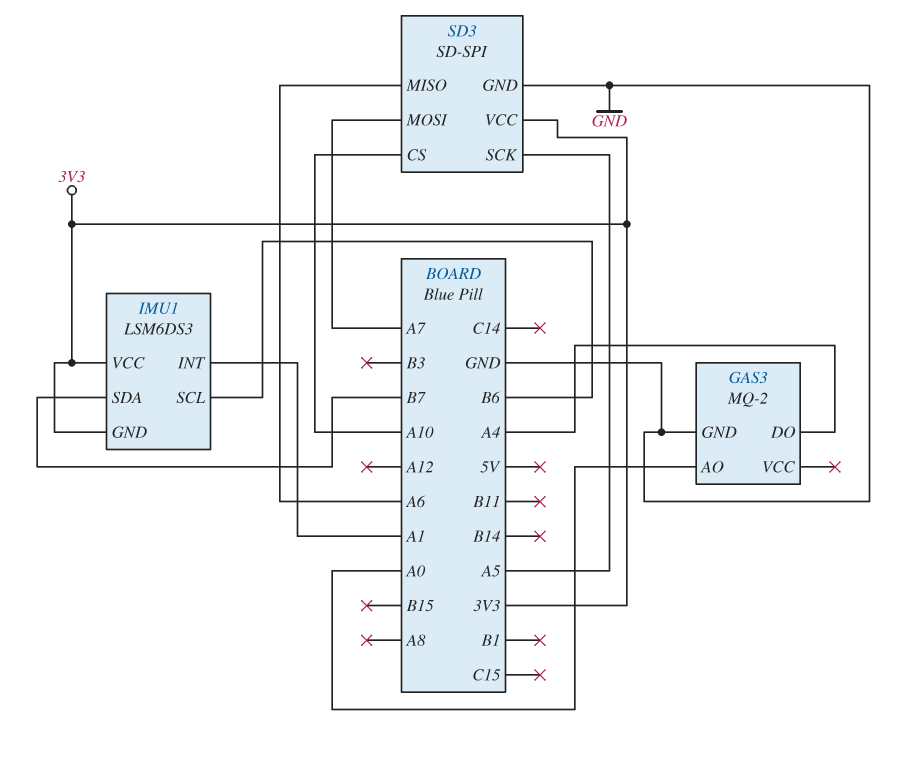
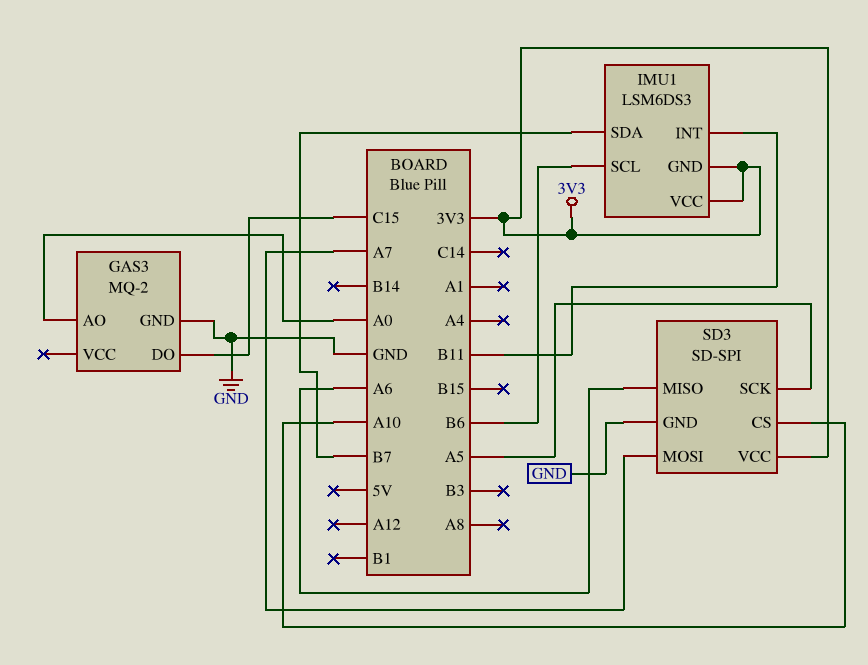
GAS3 pin DO: A4 -> C15
IMU1 pin INT: A1 -> B11

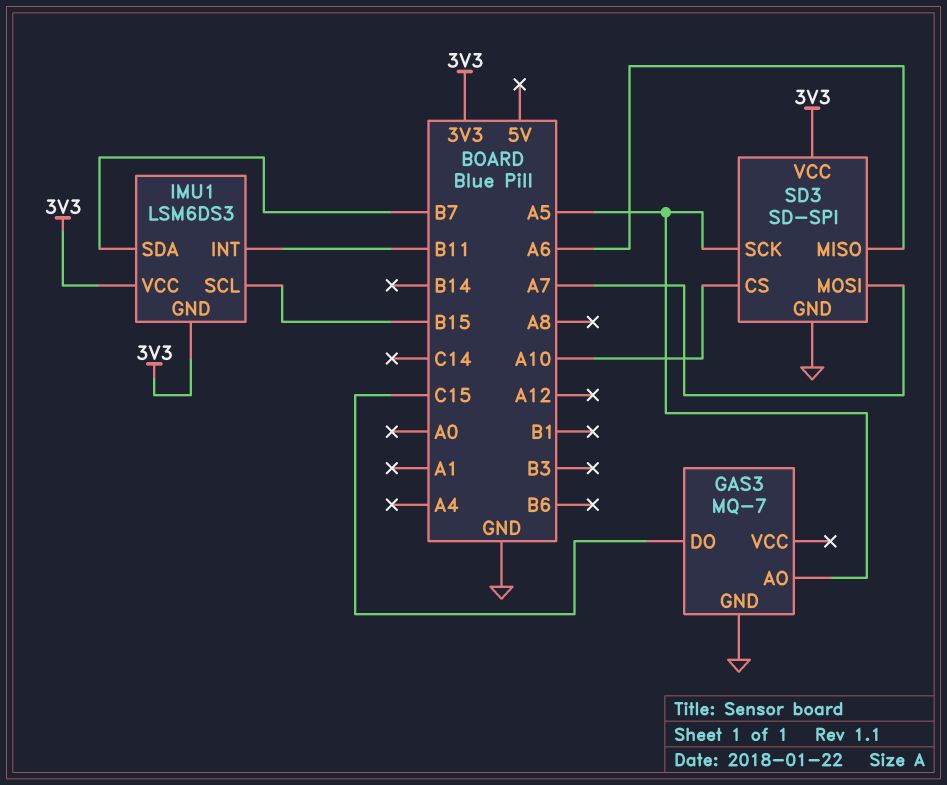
GAS3: MQ-2 -> MQ-7
GAS3 pin AO: A0 -> A5
IMU1 pin SCL: B6 -> B15

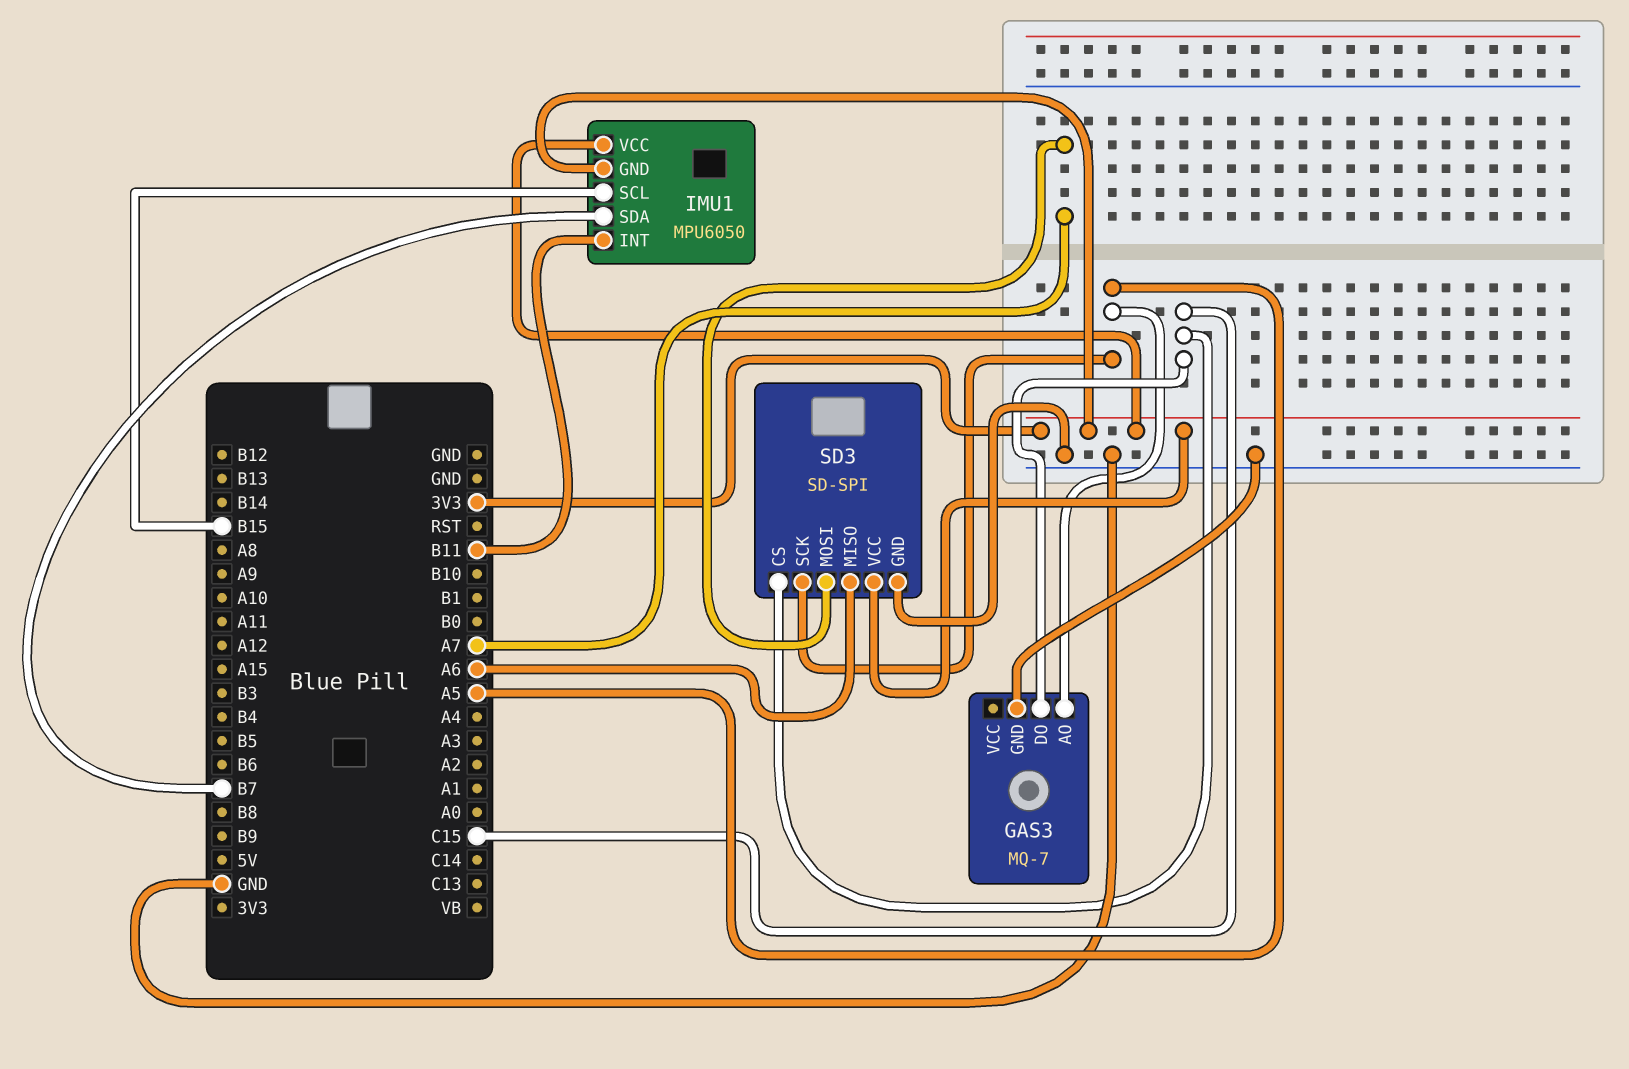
IMU1: LSM6DS3 -> MPU6050
SD3 pin CS: A10 -> C15

